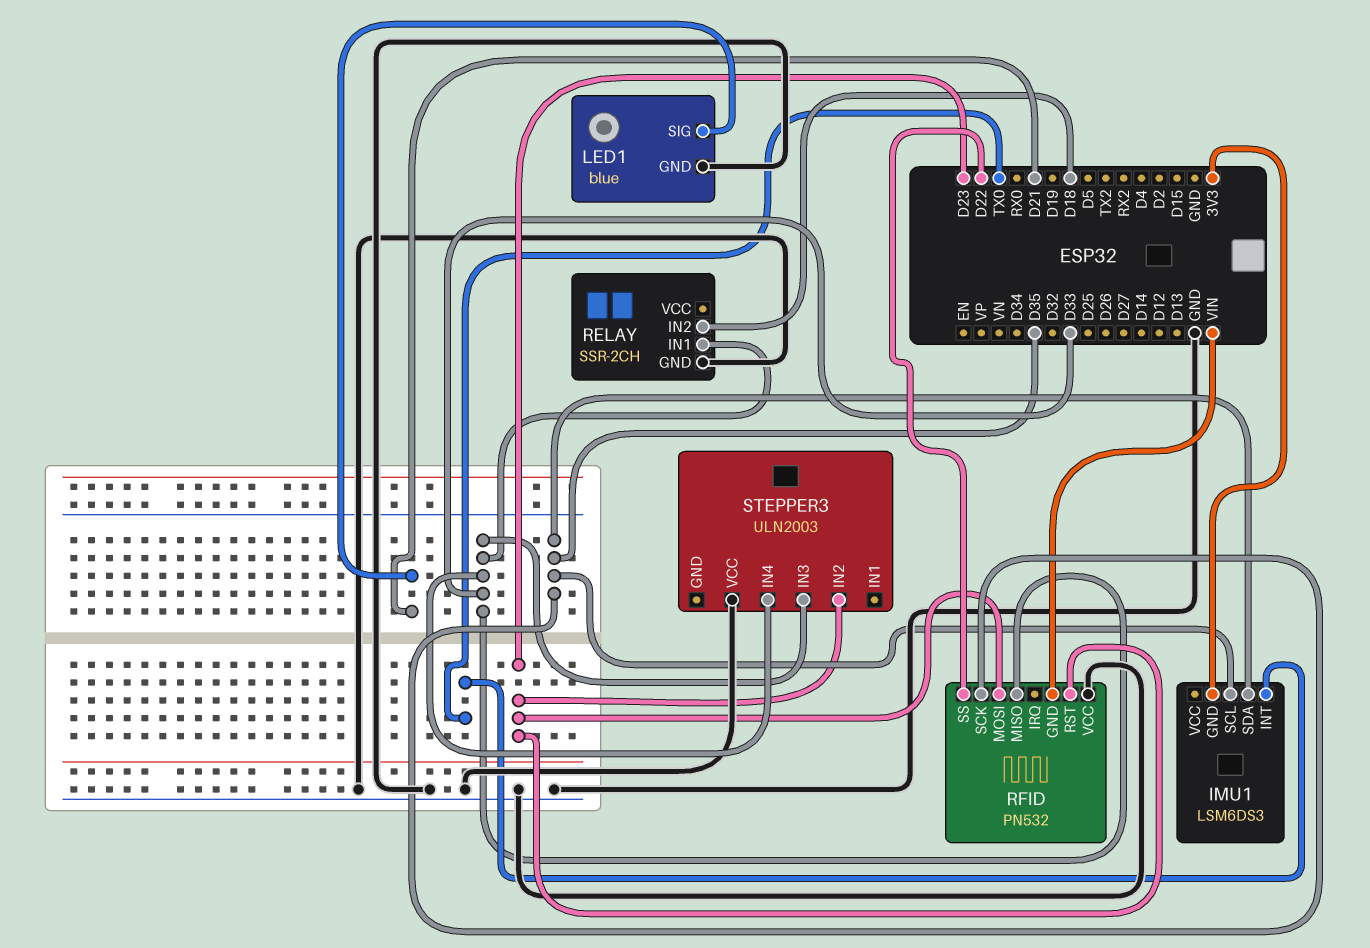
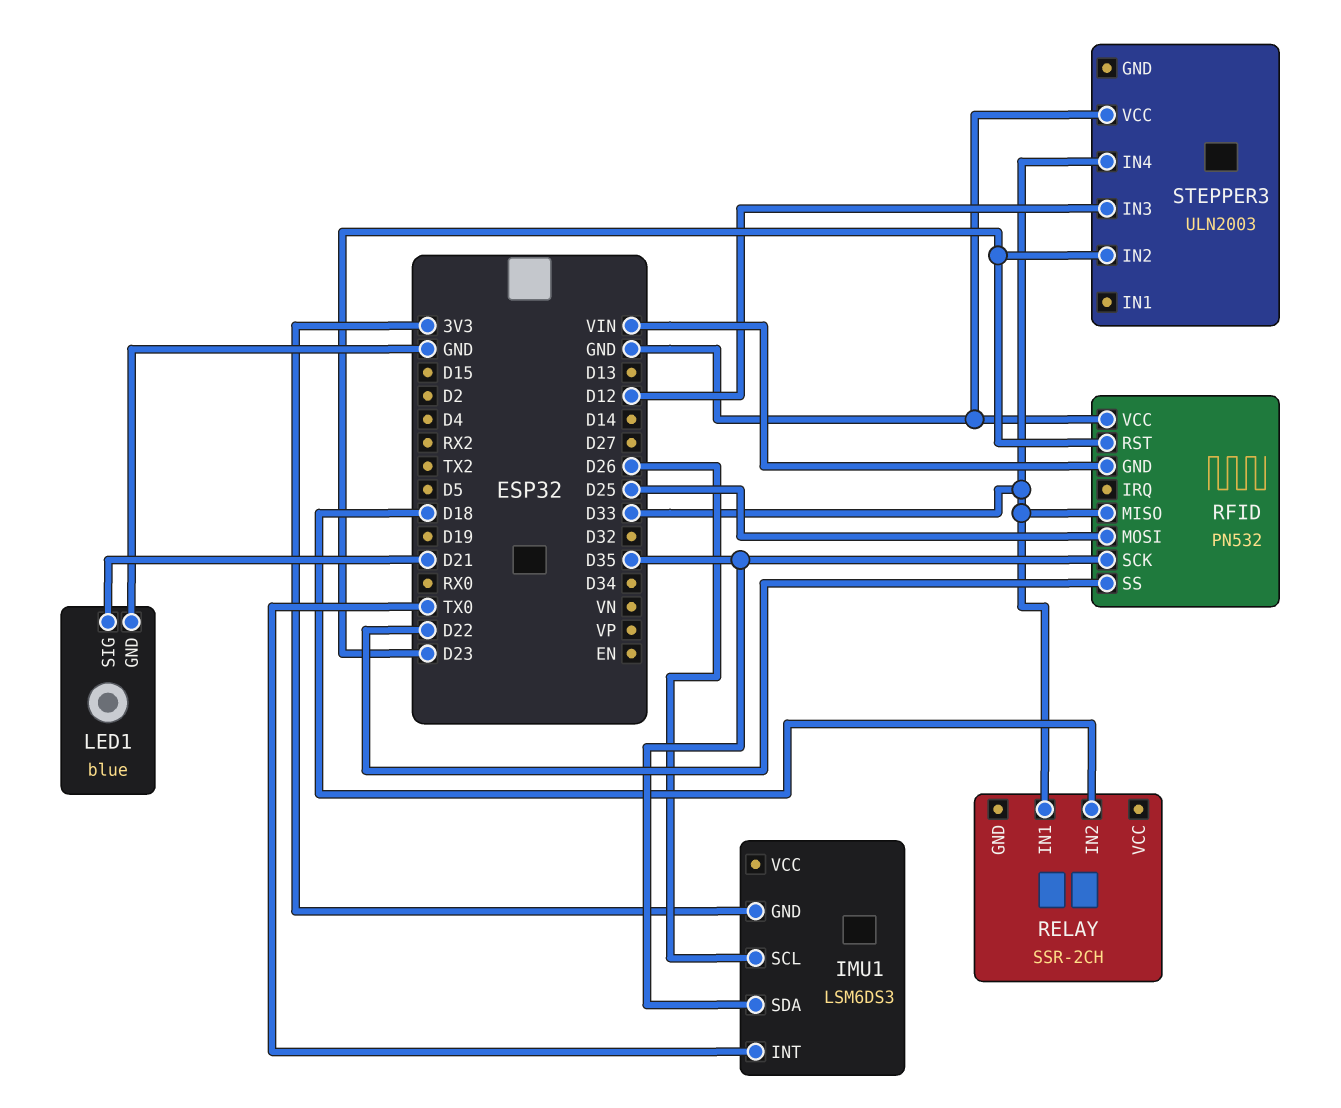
IMU1 pin SCL: D35 -> D26
RELAY pin GND: GND -> none
RFID pin MOSI: D23 -> D25
STEPPER3 pin IN3: D33 -> D12

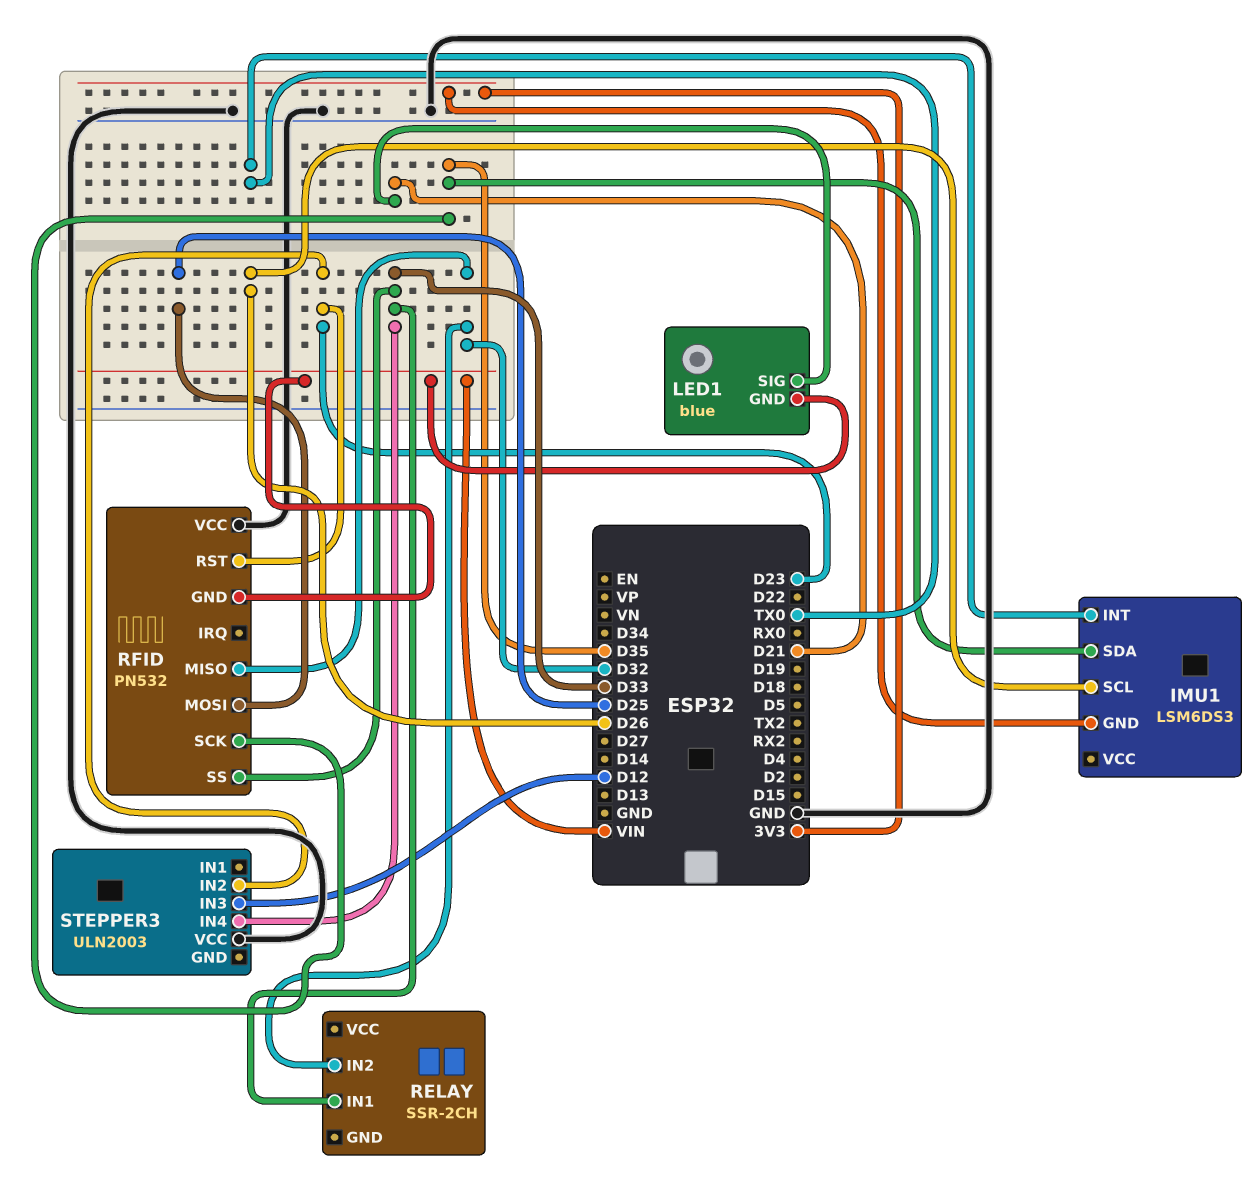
LED1 pin GND: GND -> VIN
RELAY pin IN2: D18 -> D32
RFID pin MISO: D33 -> D32
RFID pin SS: D22 -> D33

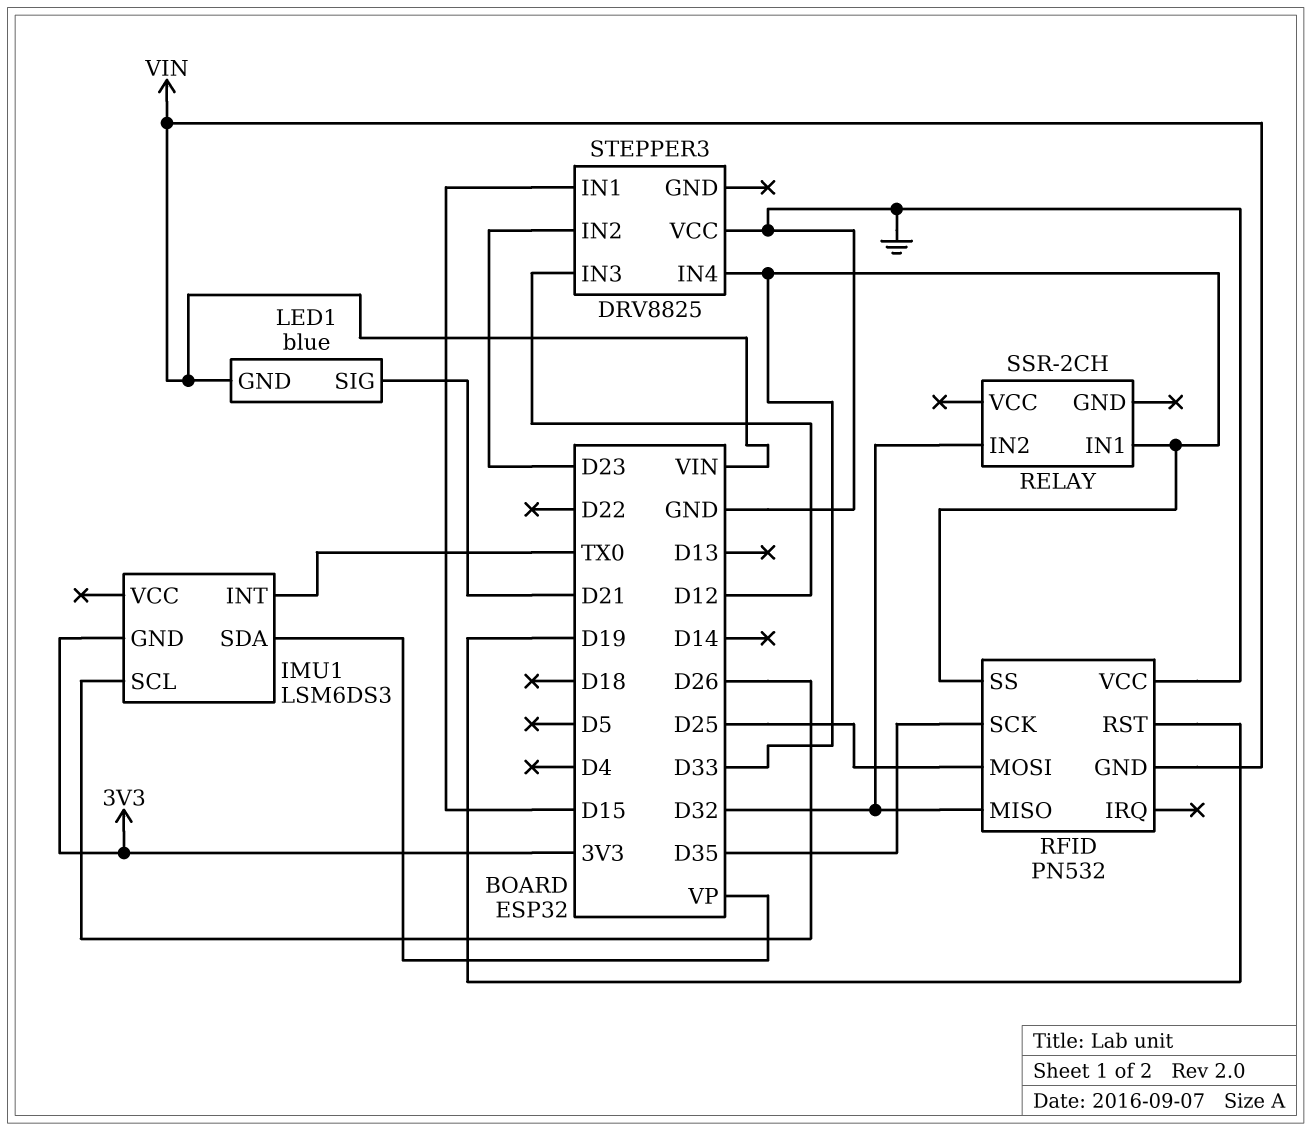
IMU1 pin SDA: D35 -> VP
RFID pin RST: D23 -> D19
STEPPER3: ULN2003 -> DRV8825
STEPPER3 pin IN1: none -> D15

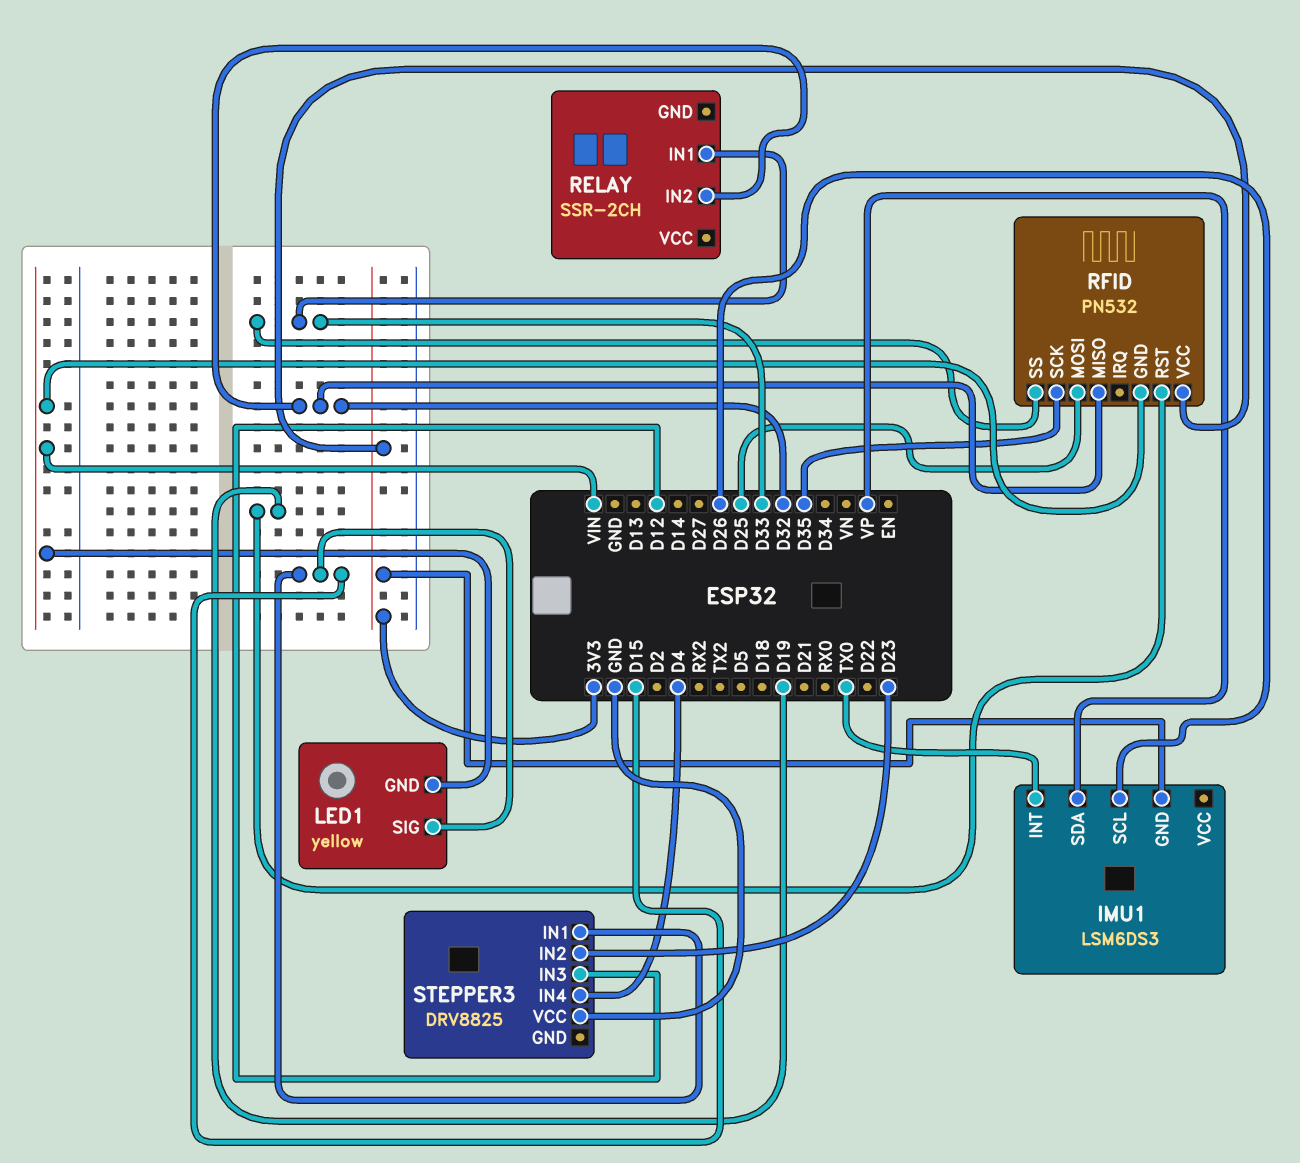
LED1: blue -> yellow
LED1 pin SIG: D21 -> D15
RFID pin VCC: GND -> 3V3
STEPPER3 pin IN4: D33 -> D4

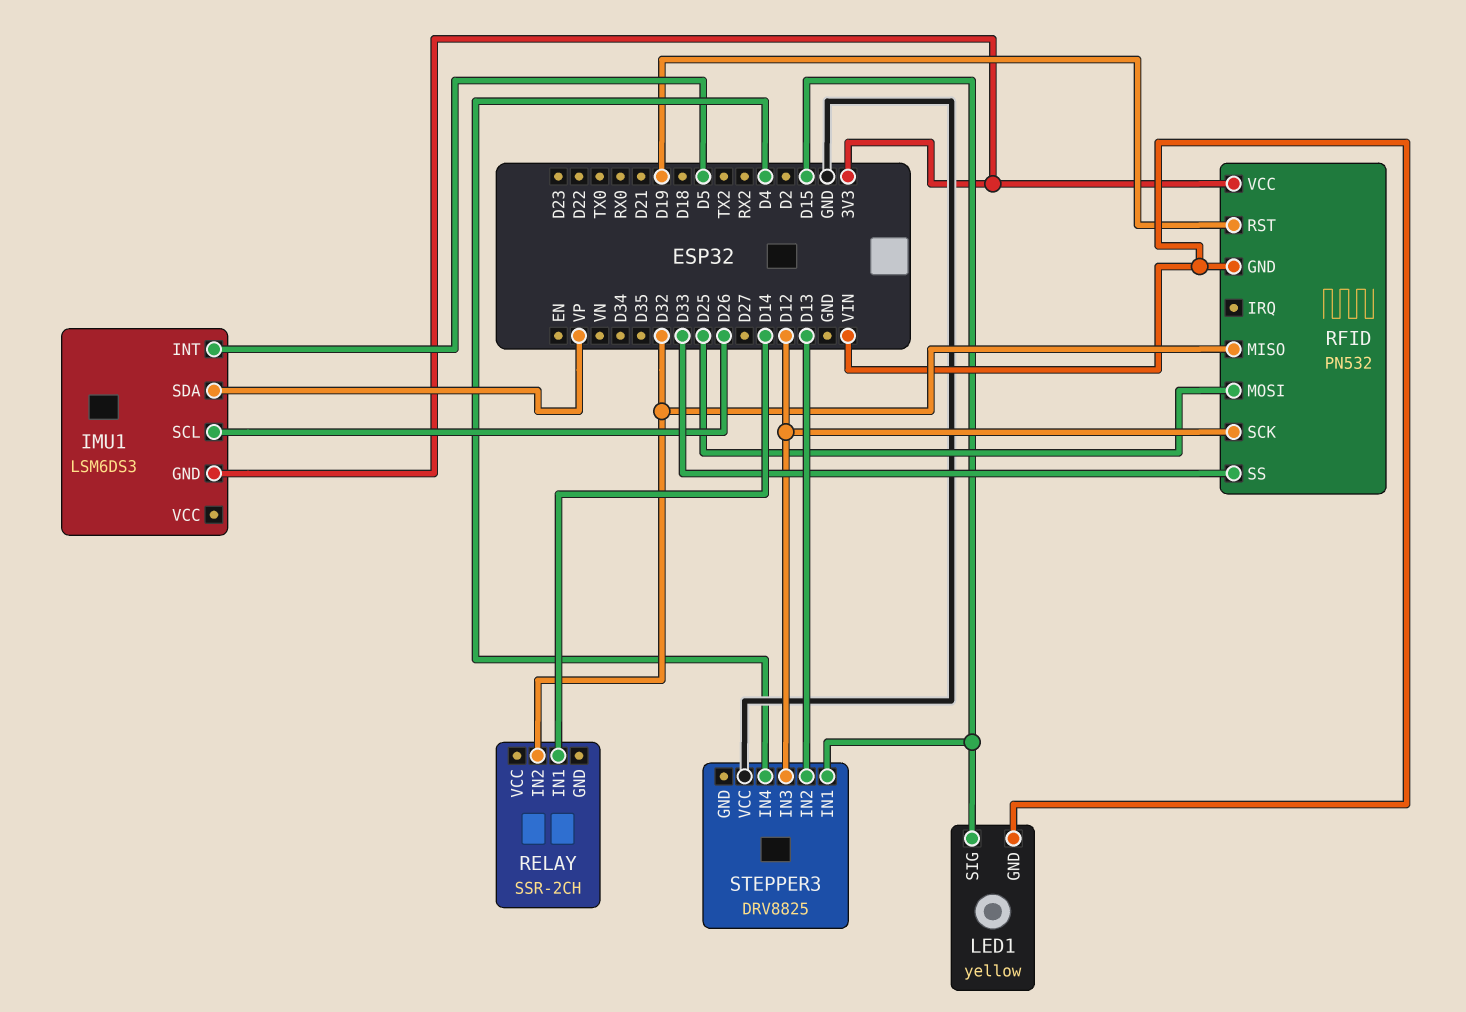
IMU1 pin INT: TX0 -> D5
RELAY pin IN1: D33 -> D14
RFID pin SCK: D35 -> D12
STEPPER3 pin IN2: D23 -> D13

